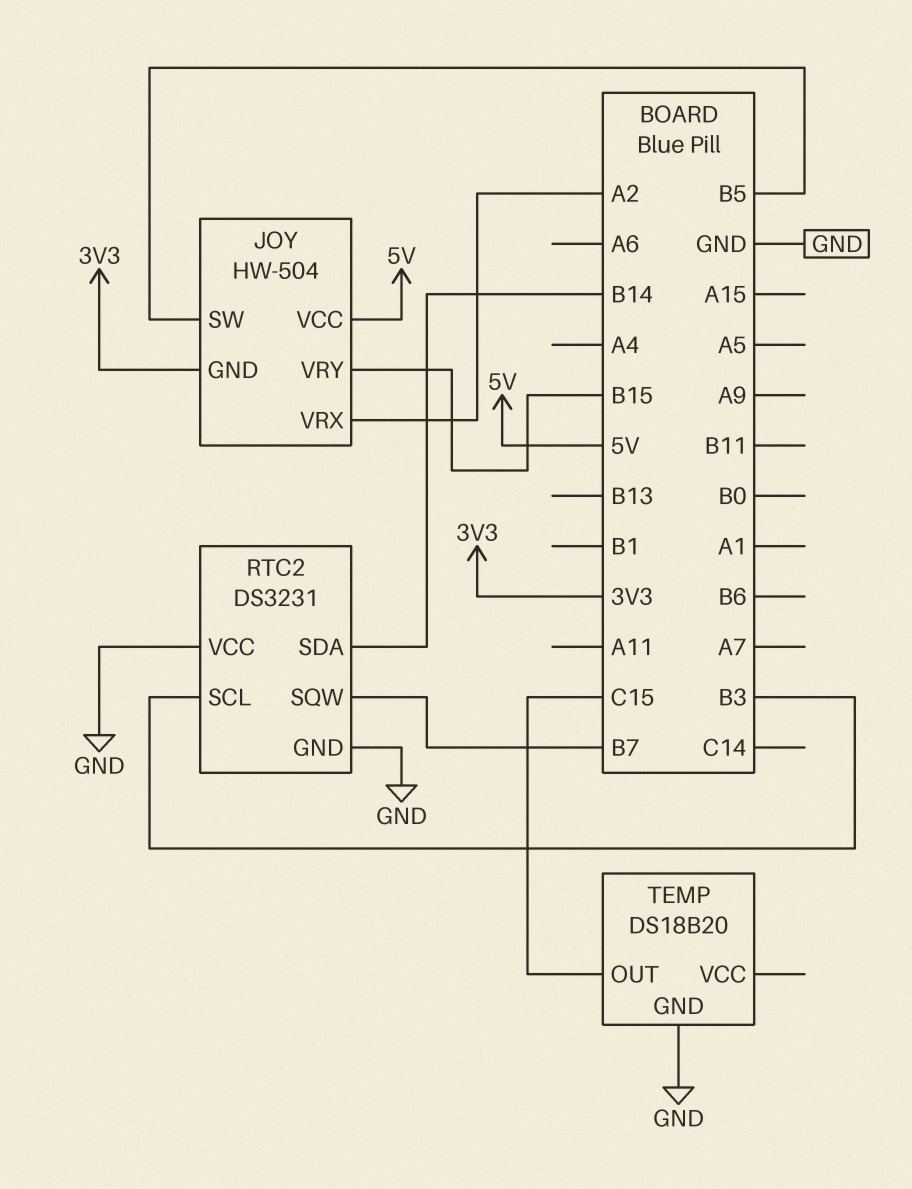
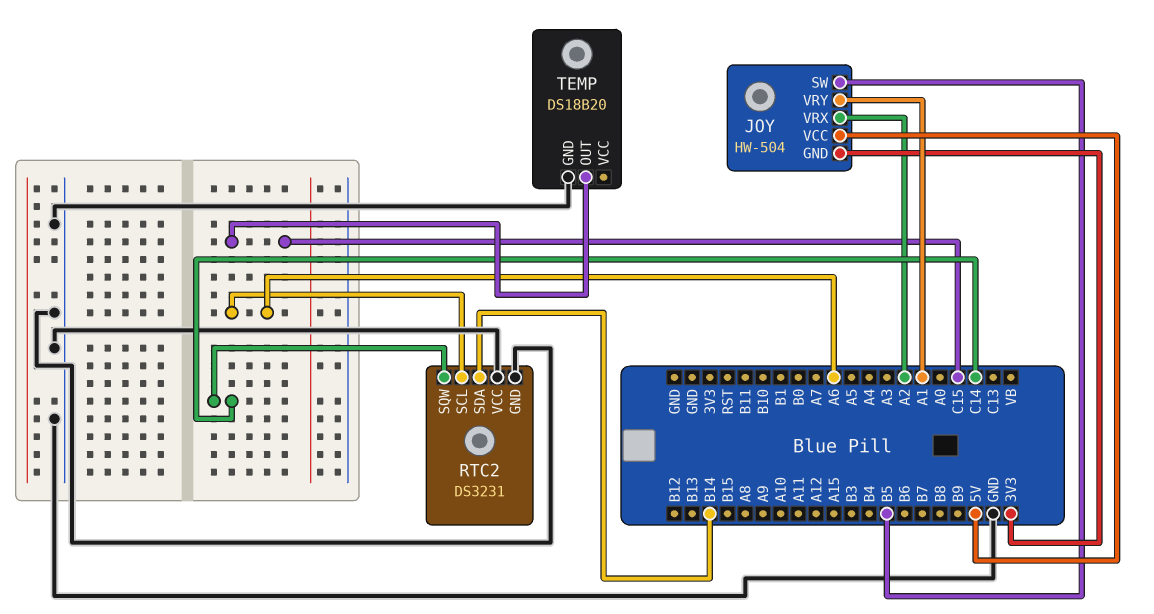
JOY pin VRY: B15 -> A1
RTC2 pin SCL: B3 -> A6
RTC2 pin SQW: B7 -> C14

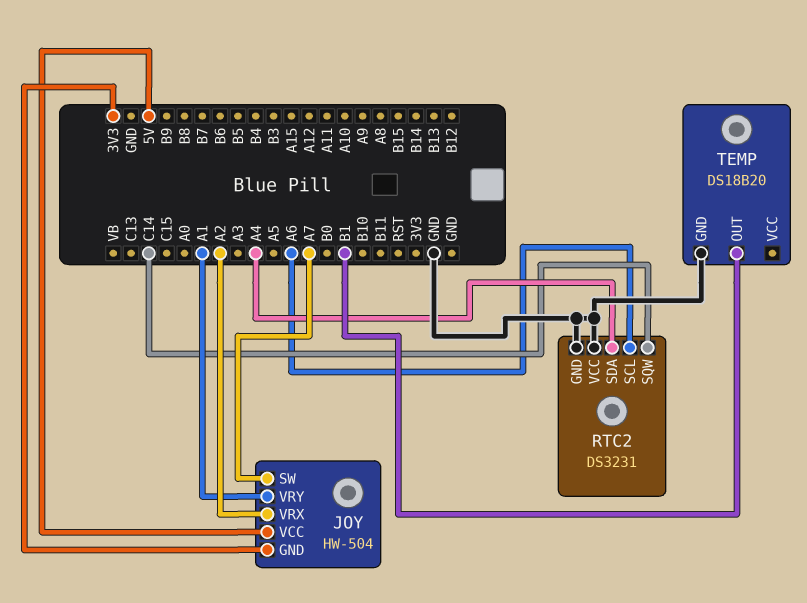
JOY pin SW: B5 -> A7
RTC2 pin SDA: B14 -> A4
TEMP pin OUT: C15 -> B1

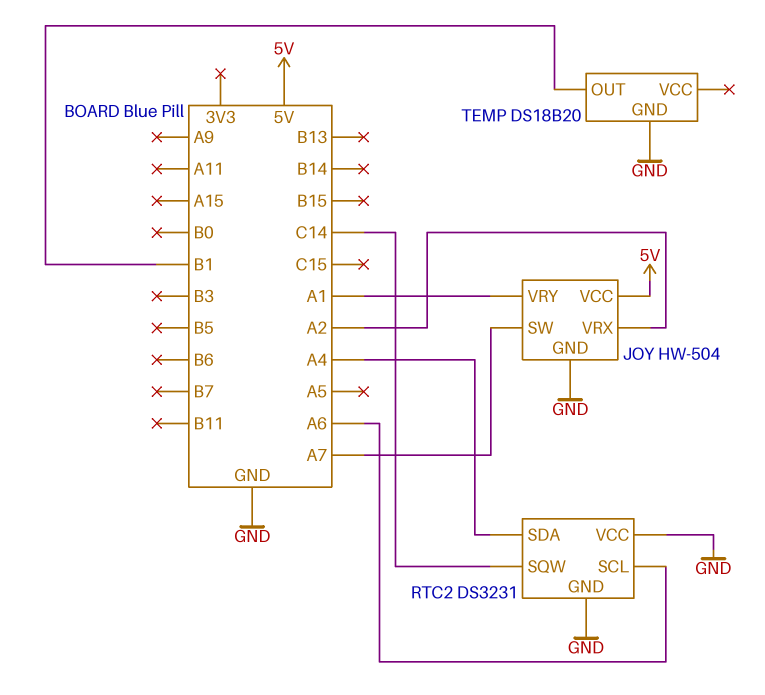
JOY pin GND: 3V3 -> GND

